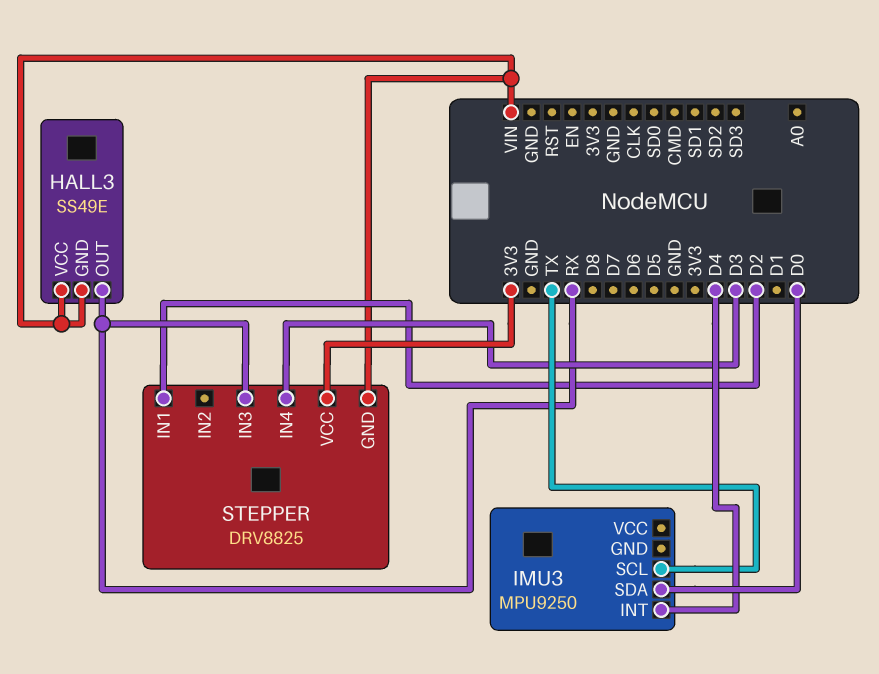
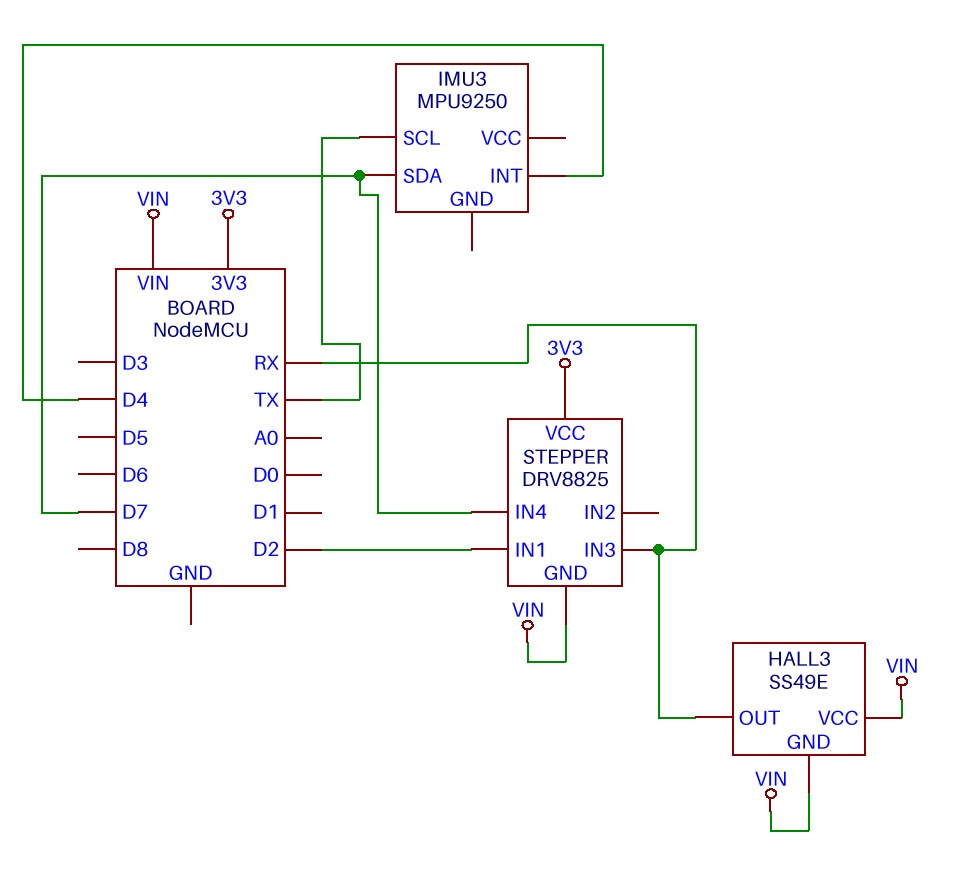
IMU3 pin SDA: D0 -> D7
STEPPER pin IN4: D3 -> D7

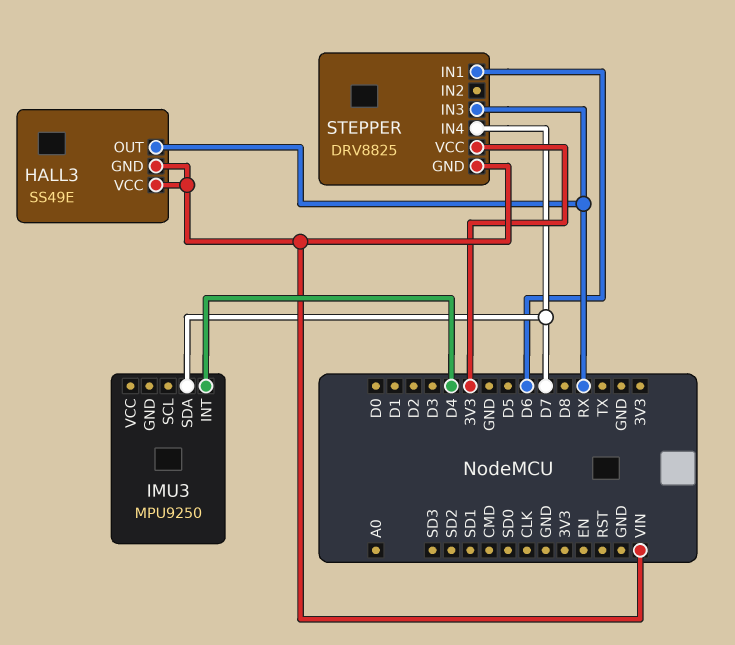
IMU3 pin SCL: TX -> none
STEPPER pin IN1: D2 -> D6

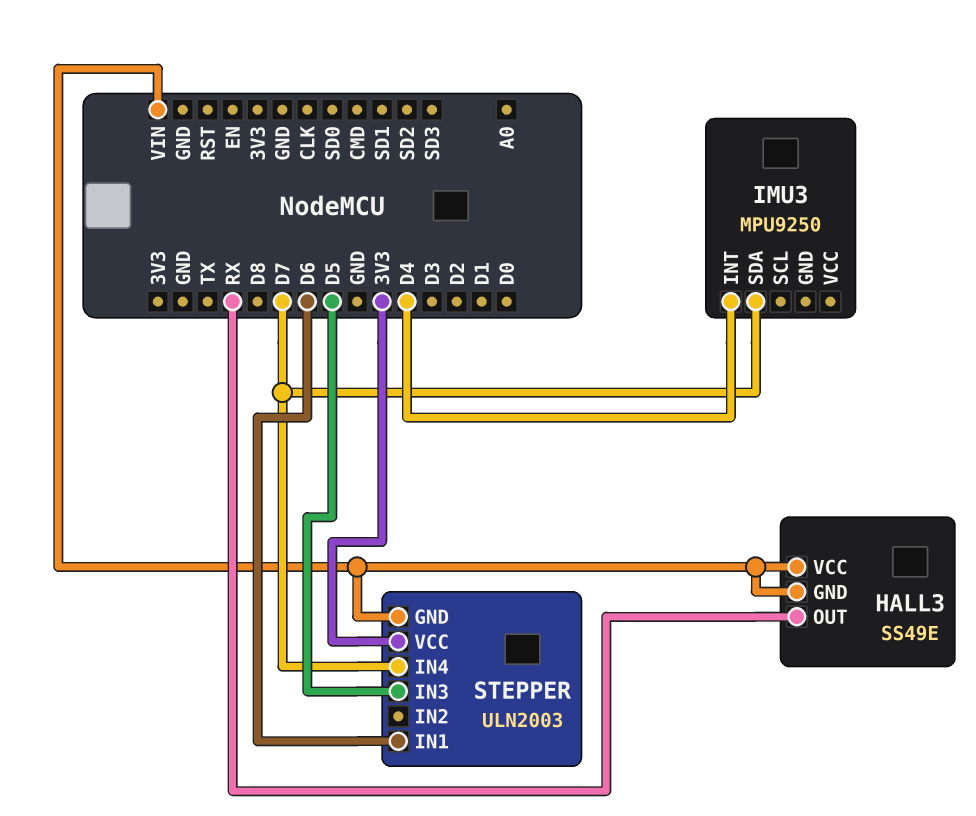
STEPPER: DRV8825 -> ULN2003
STEPPER pin IN3: RX -> D5

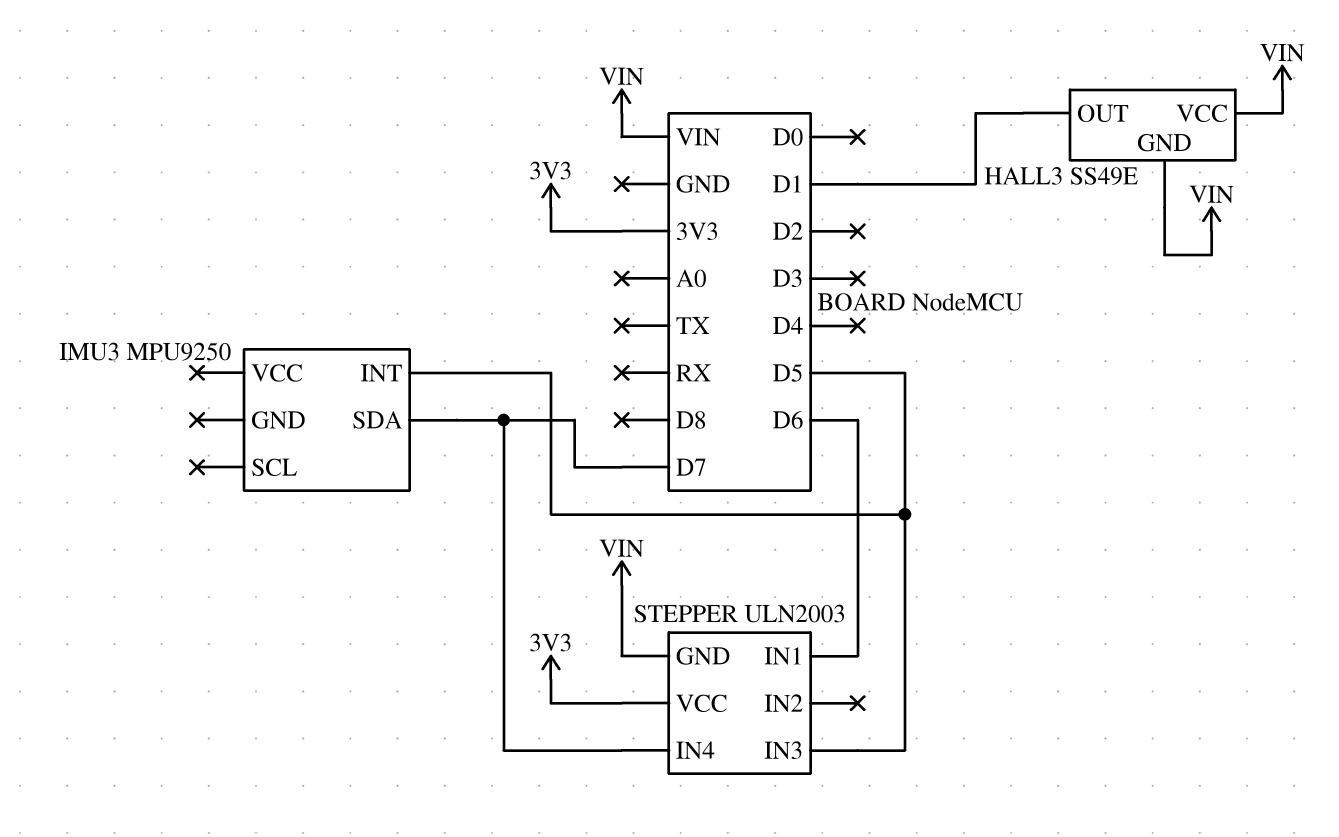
HALL3 pin OUT: RX -> D1
IMU3 pin INT: D4 -> D5

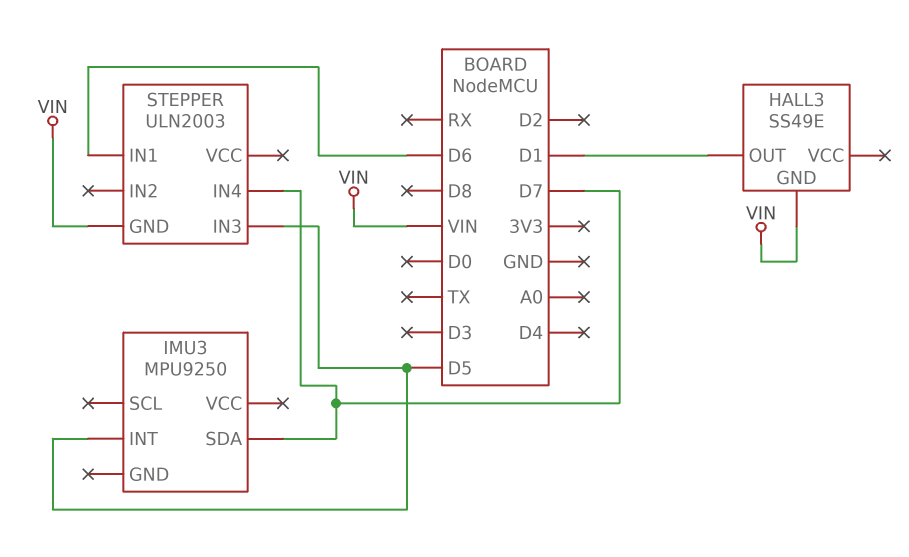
HALL3 pin VCC: VIN -> none
STEPPER pin VCC: 3V3 -> none

